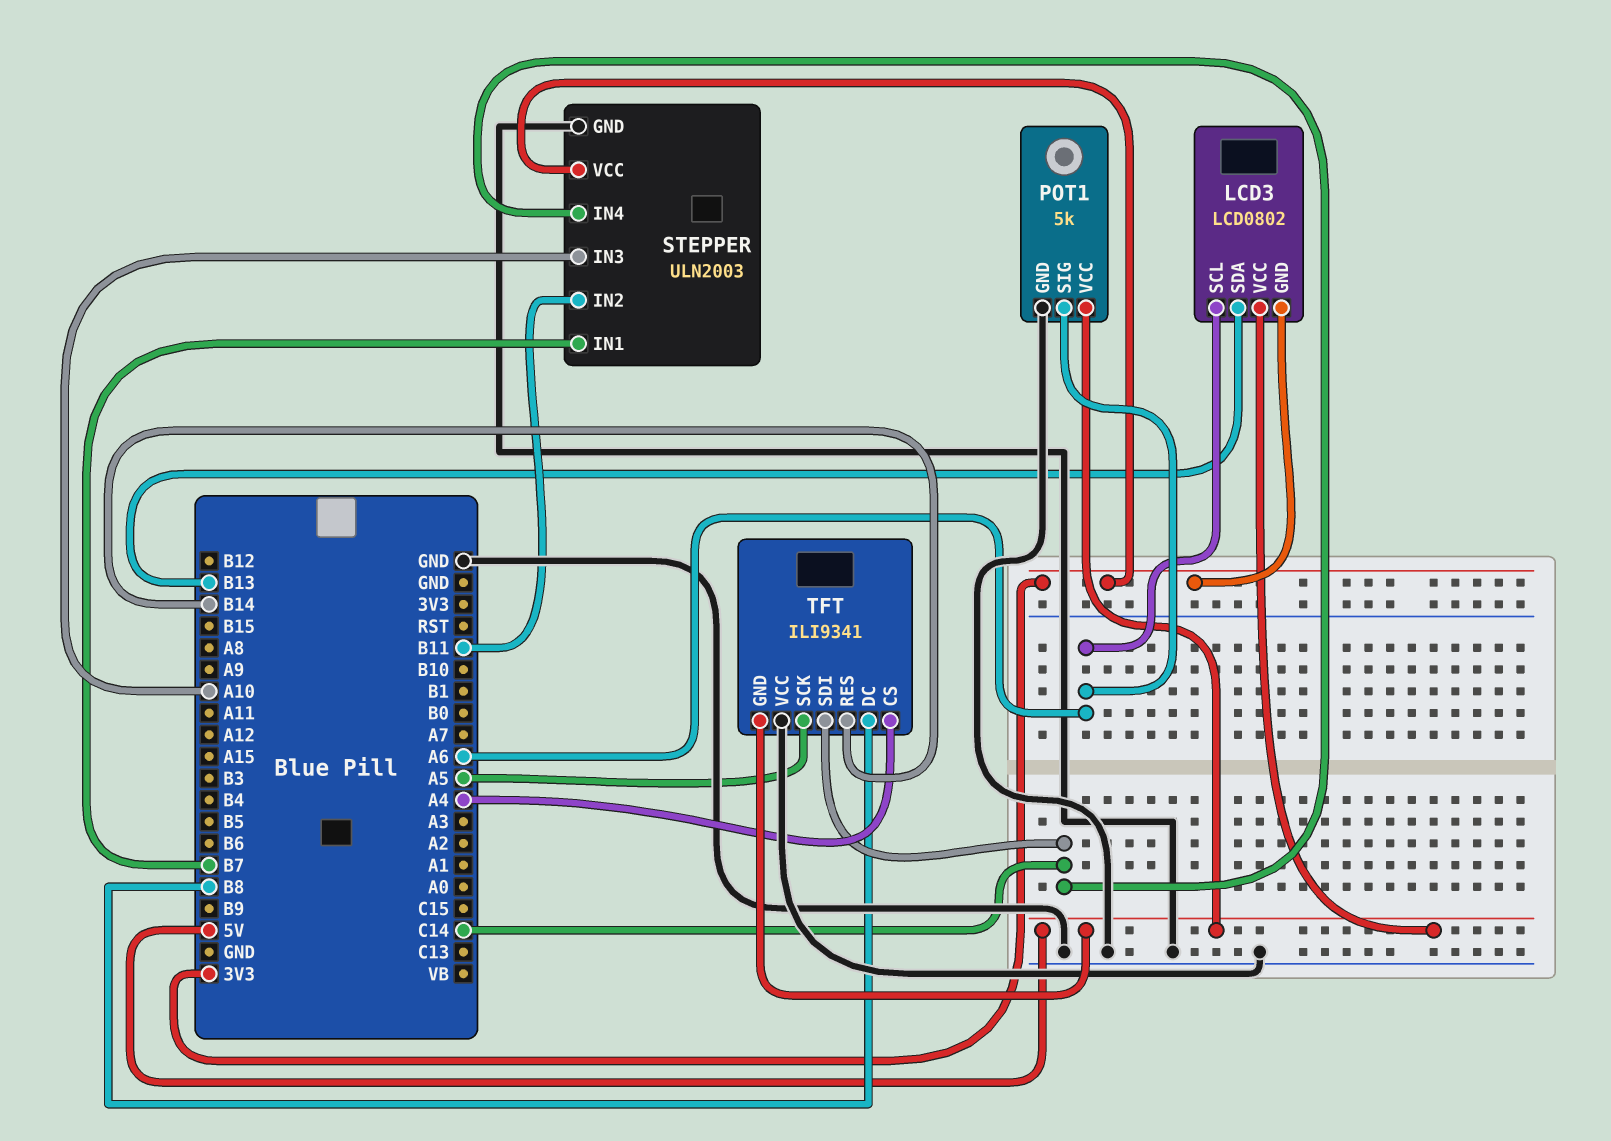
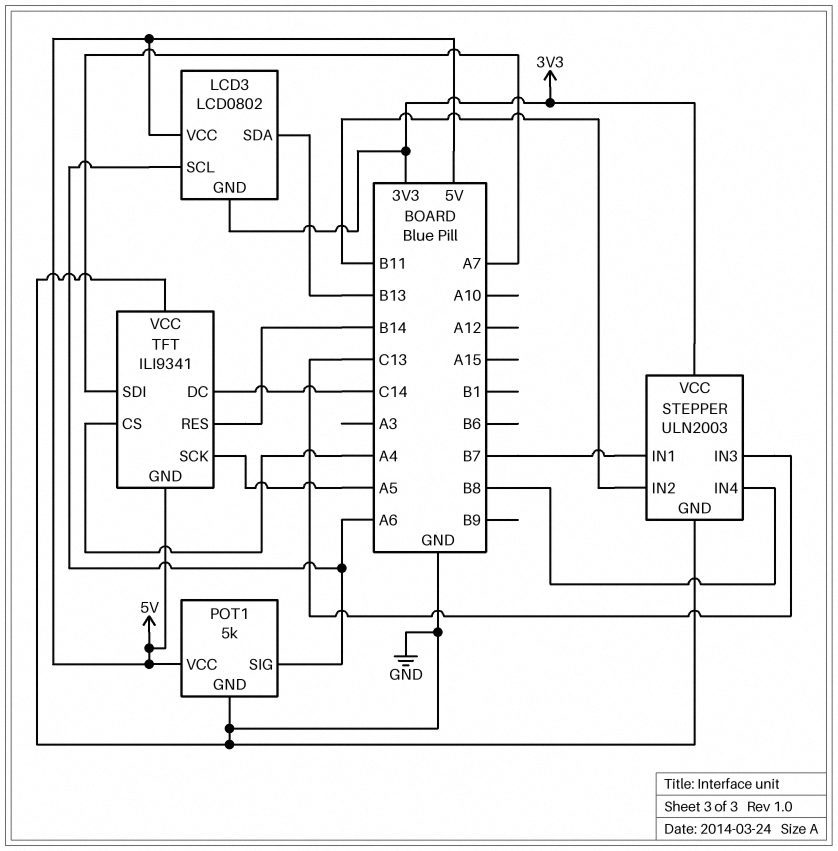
STEPPER pin IN3: A10 -> C13
STEPPER pin IN4: C14 -> B8
TFT pin DC: B8 -> C14
TFT pin SDI: C14 -> A7

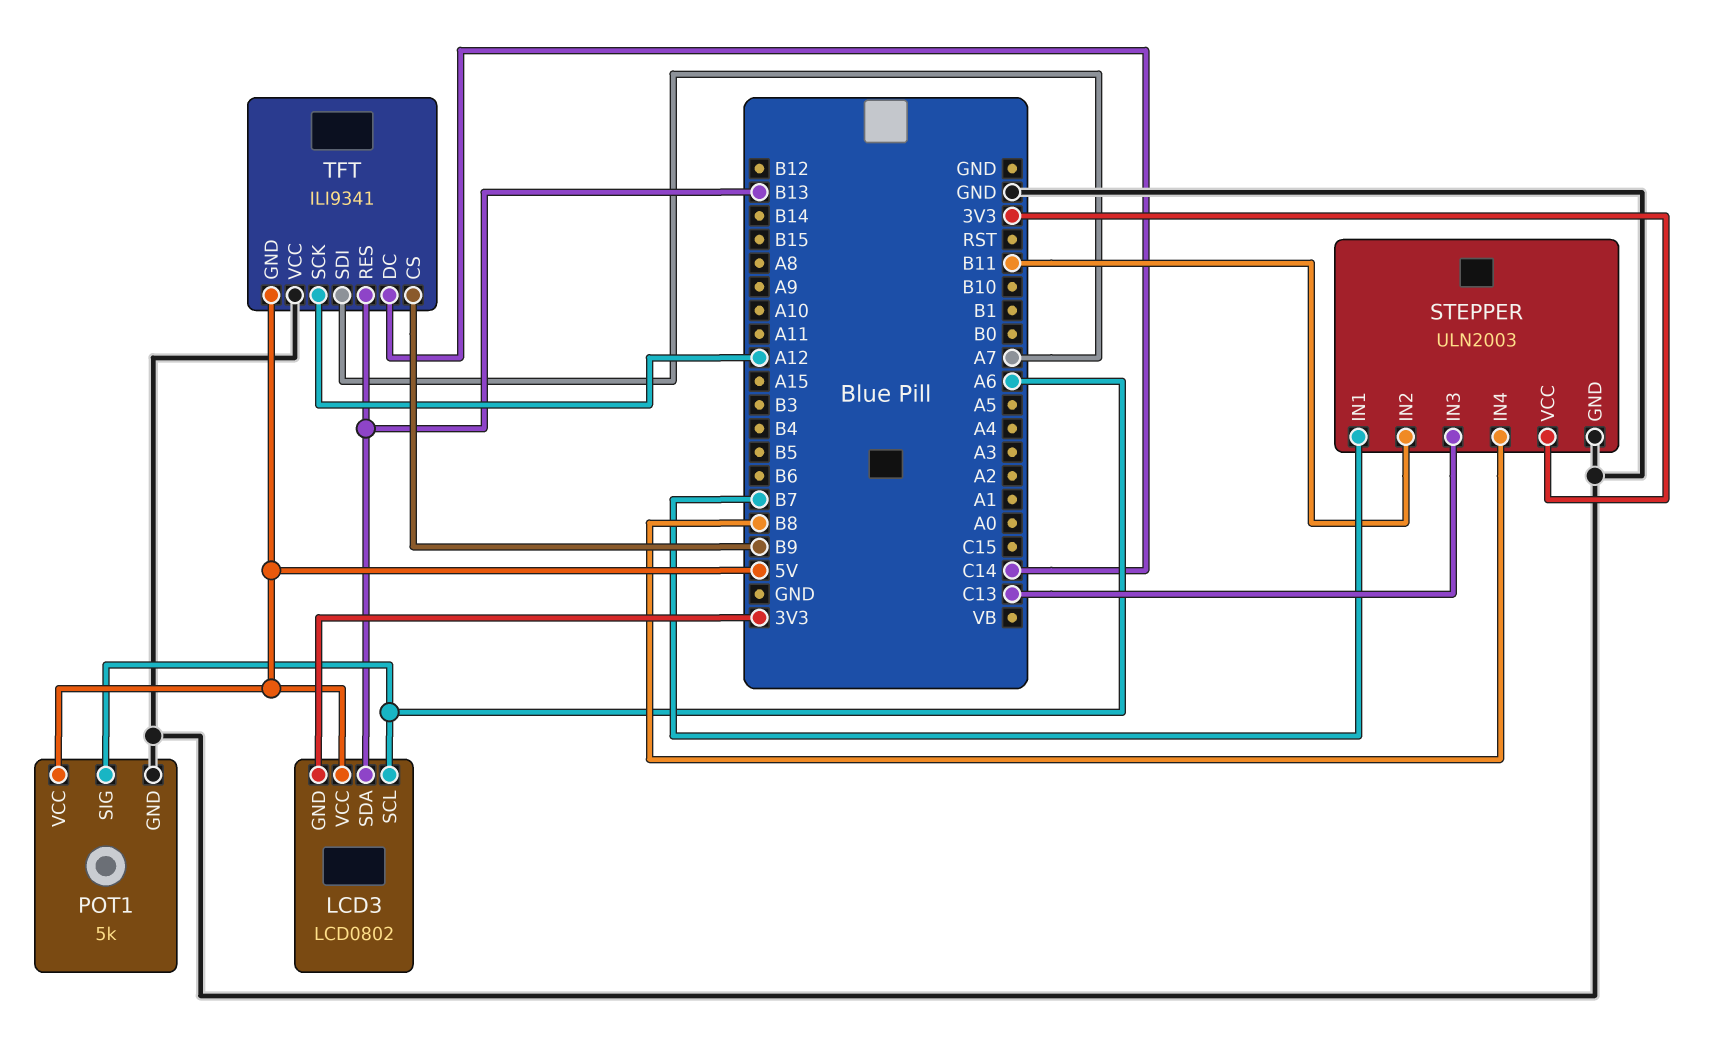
TFT pin CS: A4 -> B9
TFT pin RES: B14 -> B13
TFT pin SCK: A5 -> A12

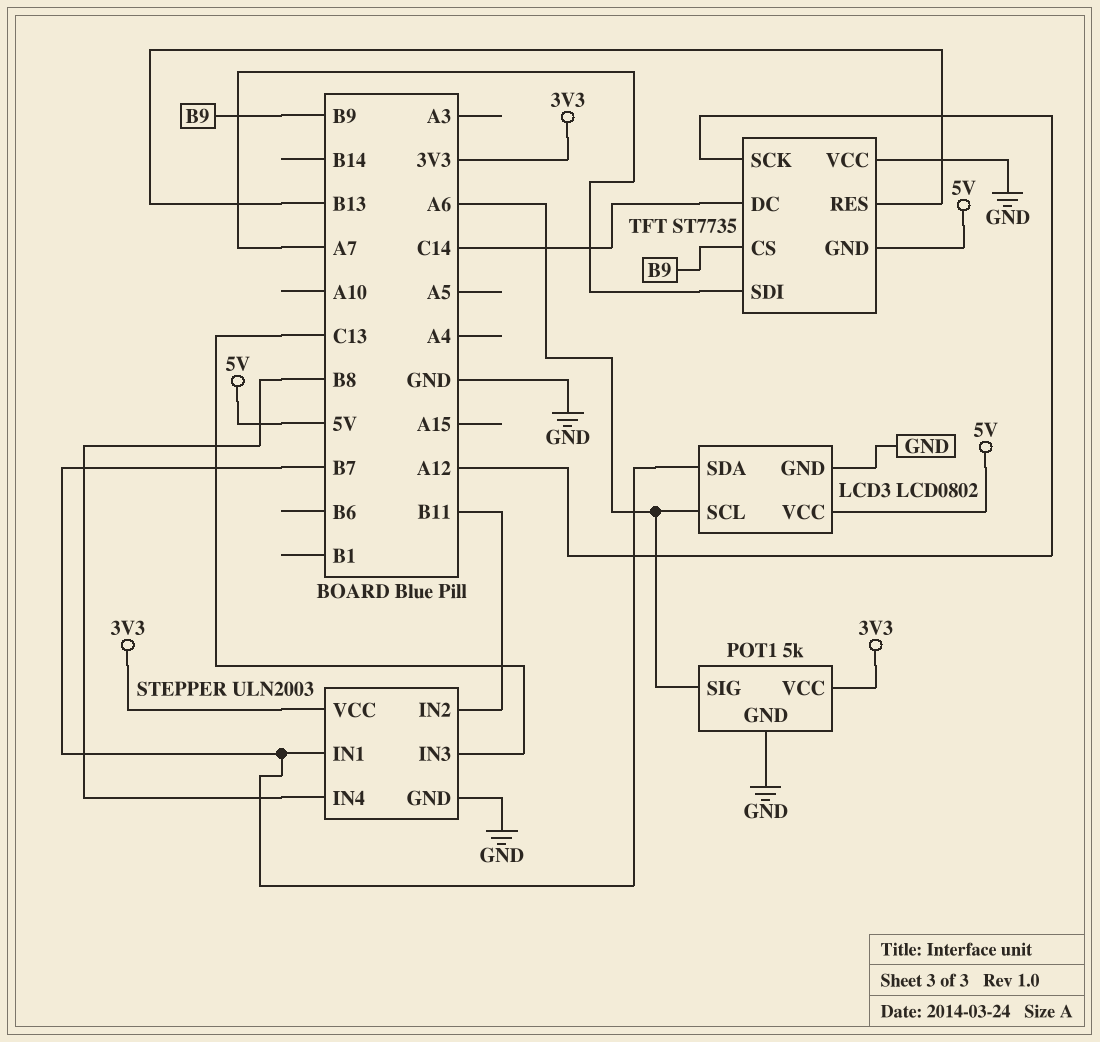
LCD3 pin GND: 3V3 -> GND
LCD3 pin SDA: B13 -> B7
POT1 pin VCC: 5V -> 3V3
TFT: ILI9341 -> ST7735

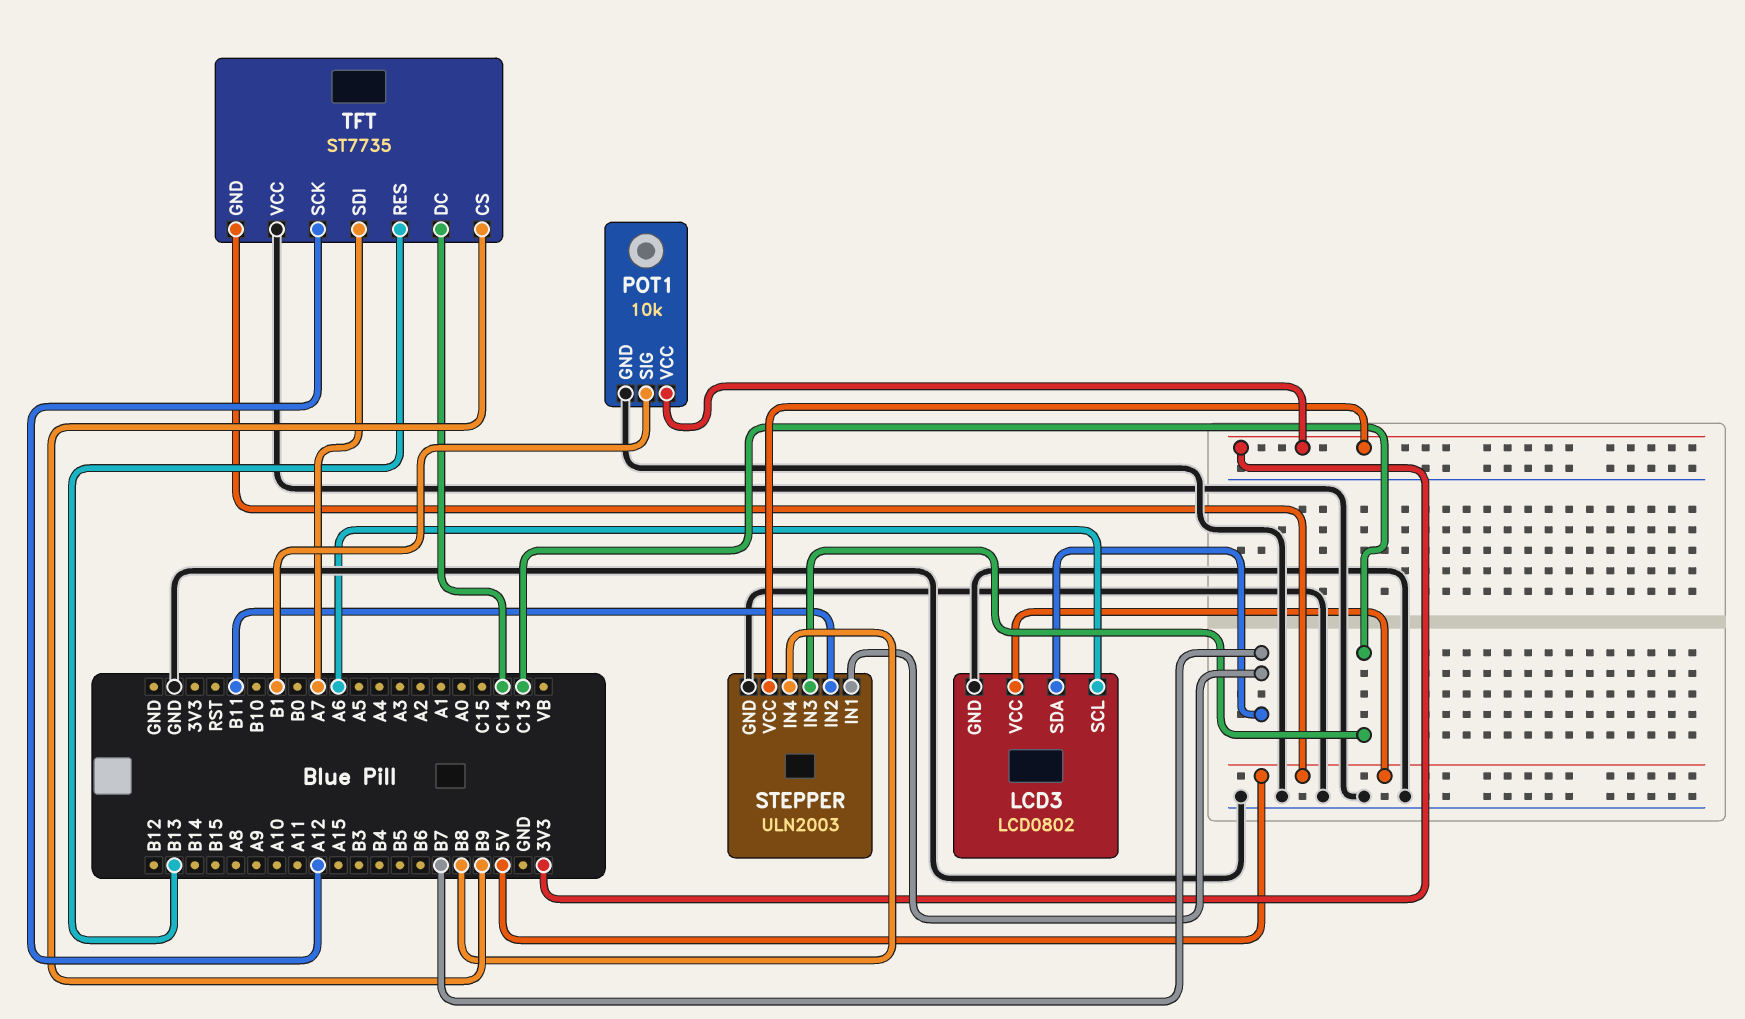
POT1: 5k -> 10k
POT1 pin SIG: A6 -> B1

